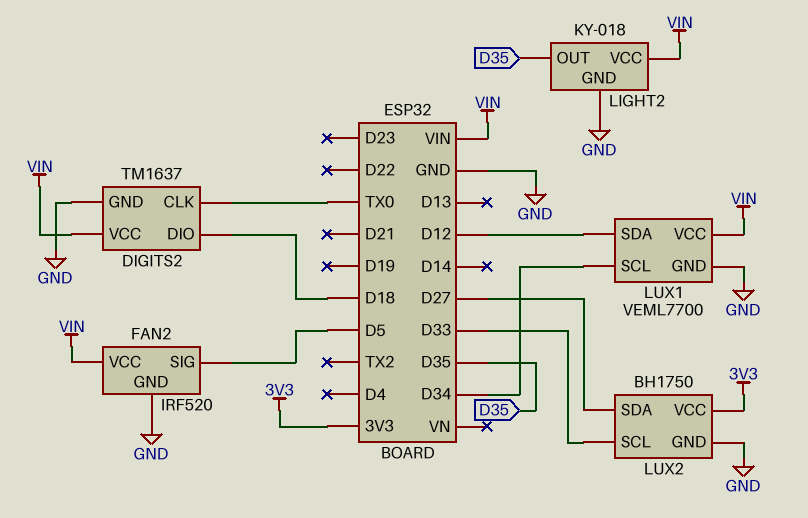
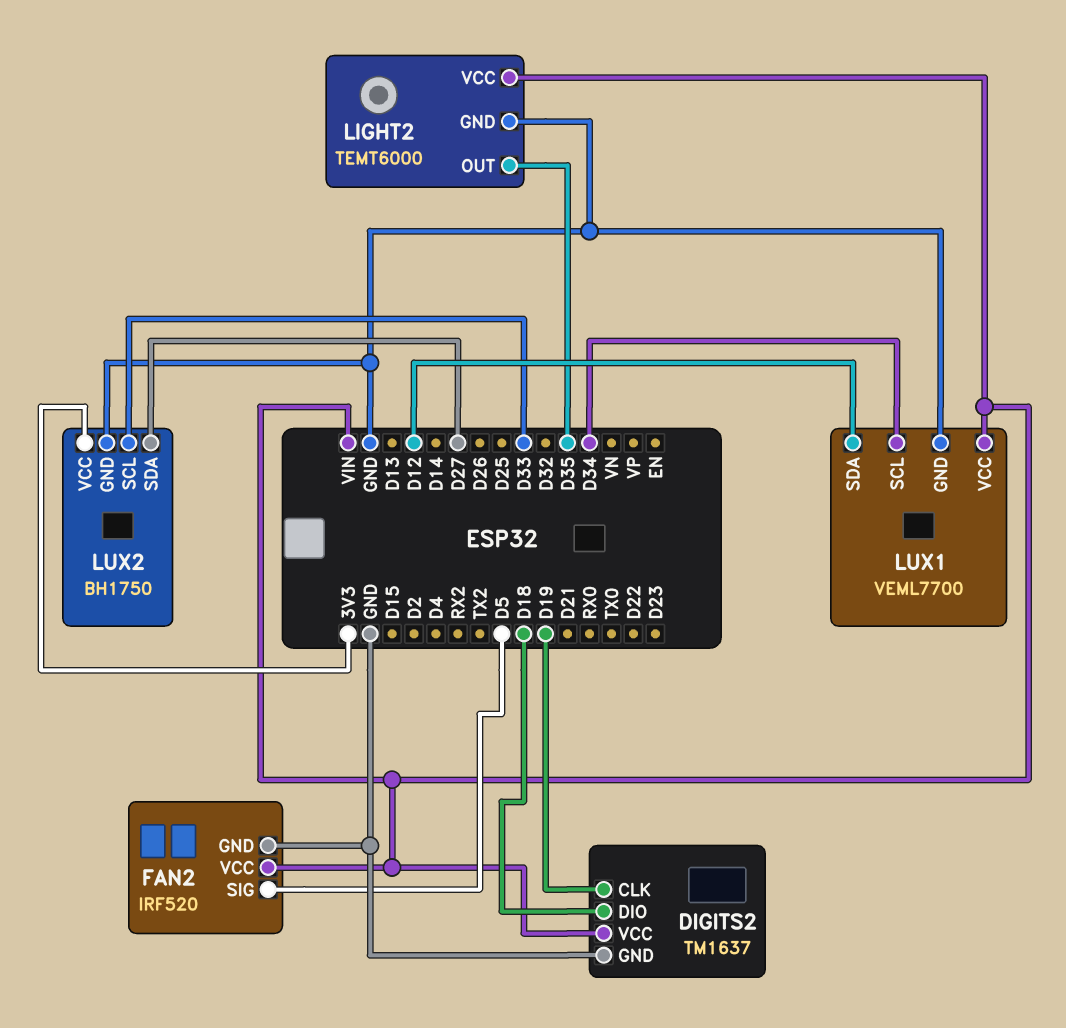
DIGITS2 pin CLK: TX0 -> D19
LIGHT2: KY-018 -> TEMT6000

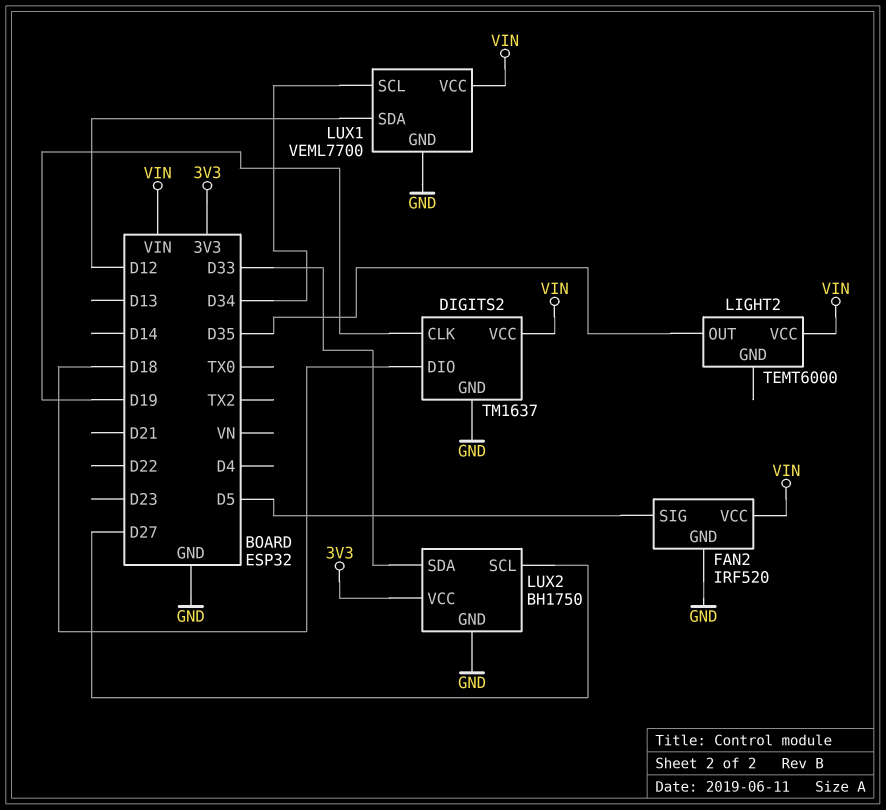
LIGHT2 pin GND: GND -> none
LUX2 pin SCL: D33 -> D27
LUX2 pin SDA: D27 -> D33

